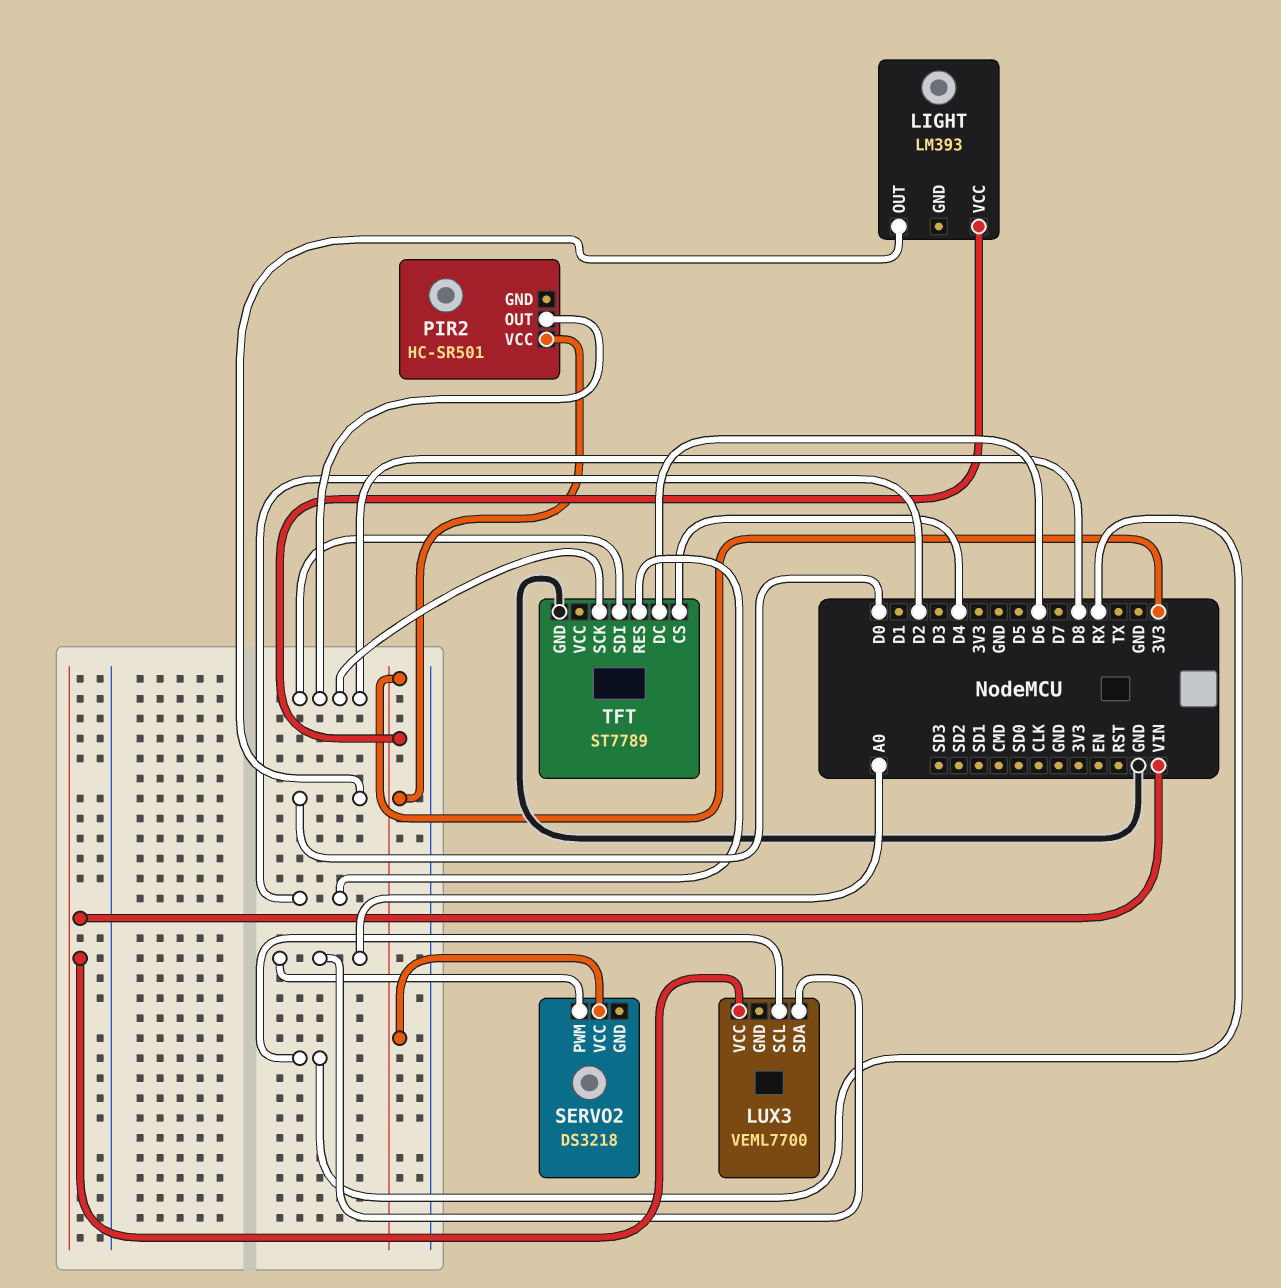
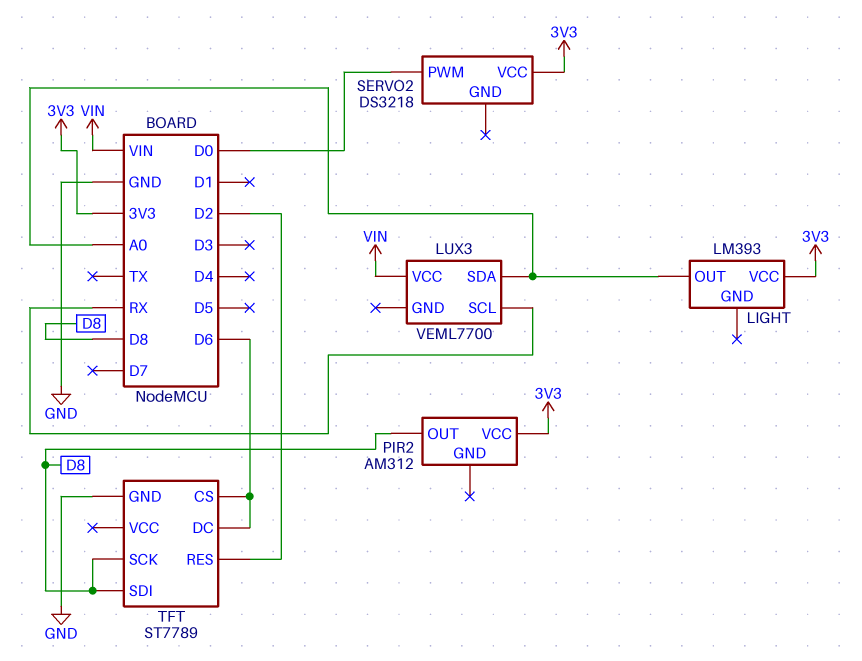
LIGHT pin OUT: D0 -> A0
PIR2: HC-SR501 -> AM312
SERVO2 pin PWM: A0 -> D0
TFT pin CS: D4 -> D6

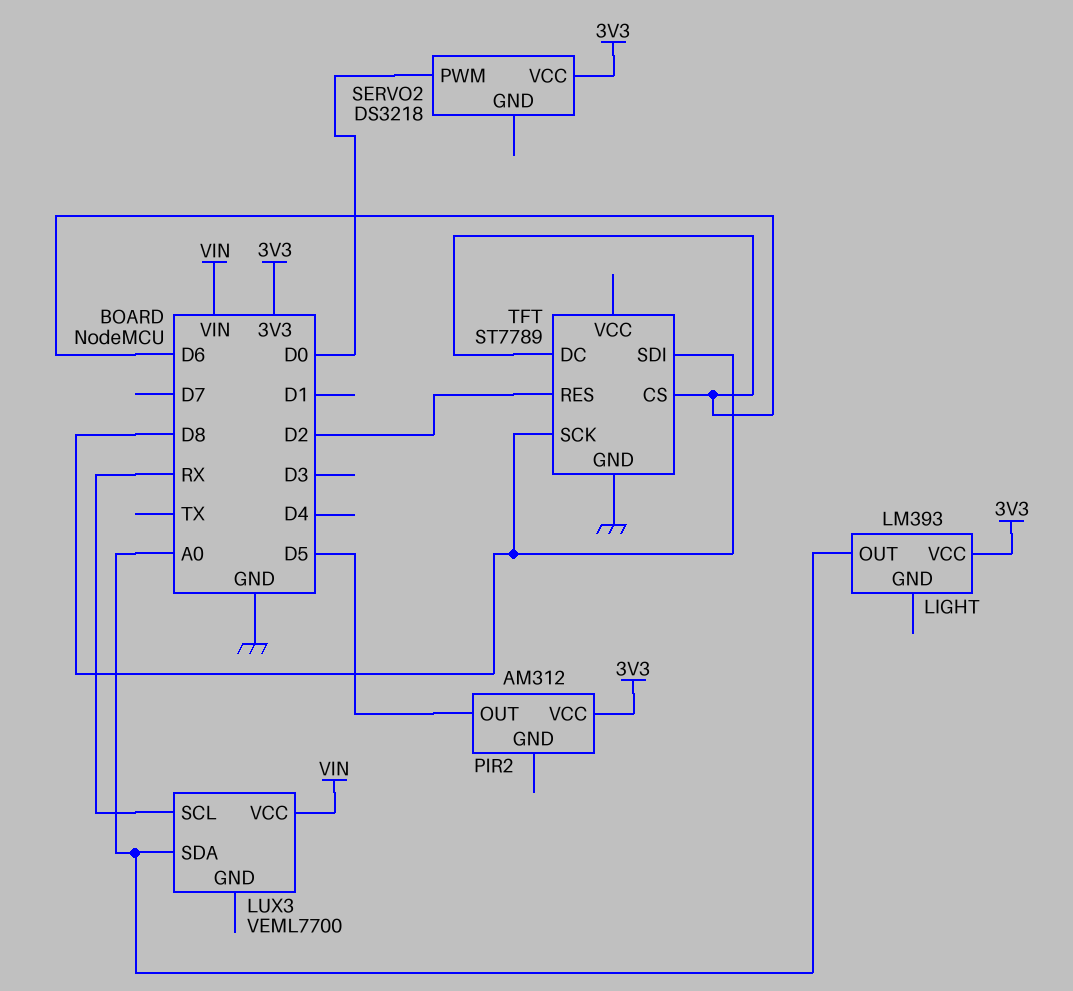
PIR2 pin OUT: D8 -> D5

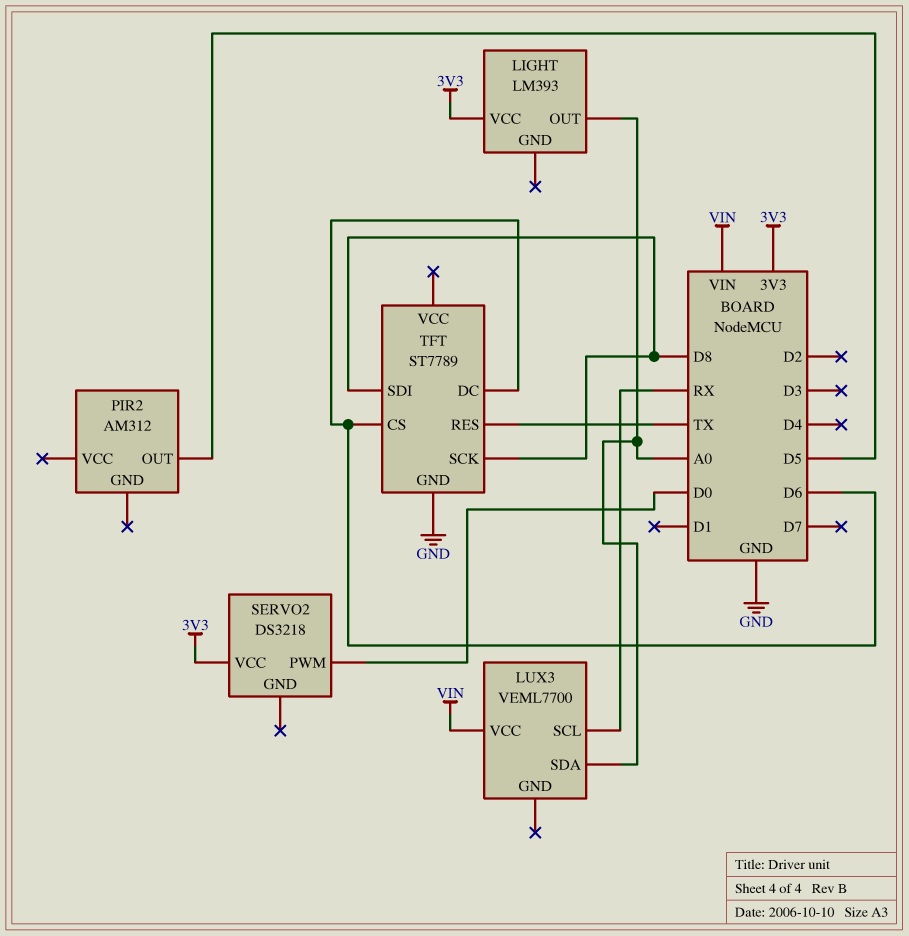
PIR2 pin VCC: 3V3 -> none
TFT pin RES: D2 -> TX

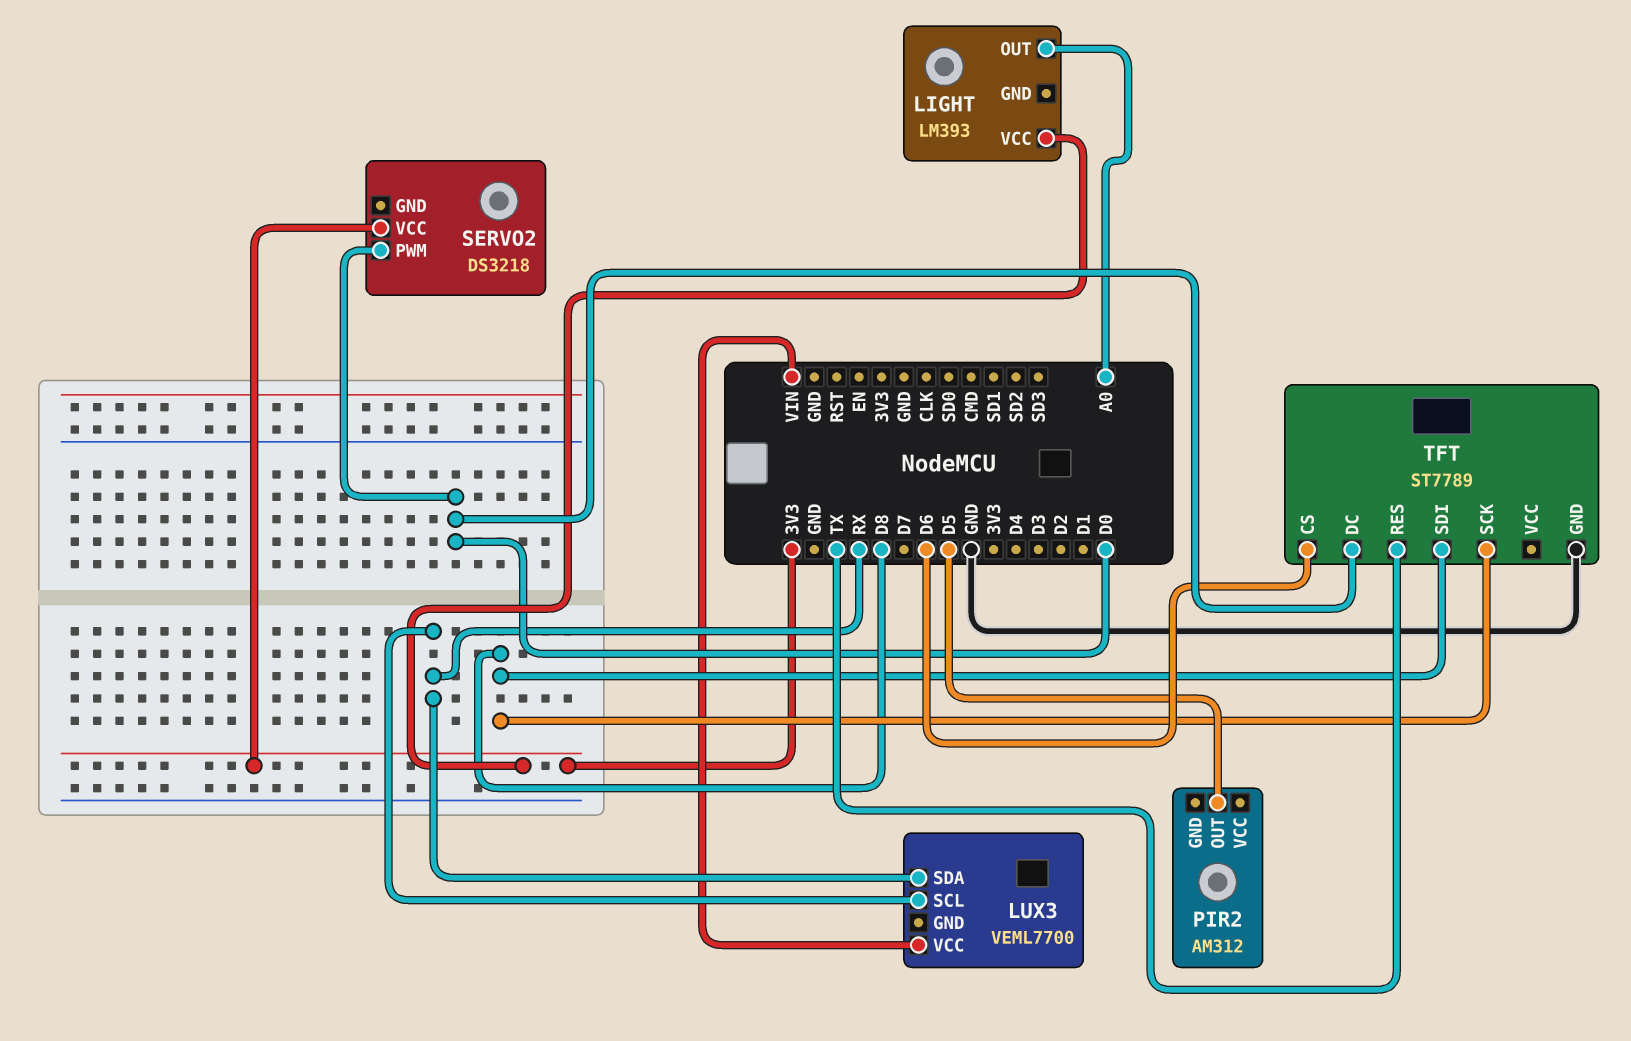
LUX3 pin SDA: A0 -> RX
TFT pin DC: D6 -> D0

